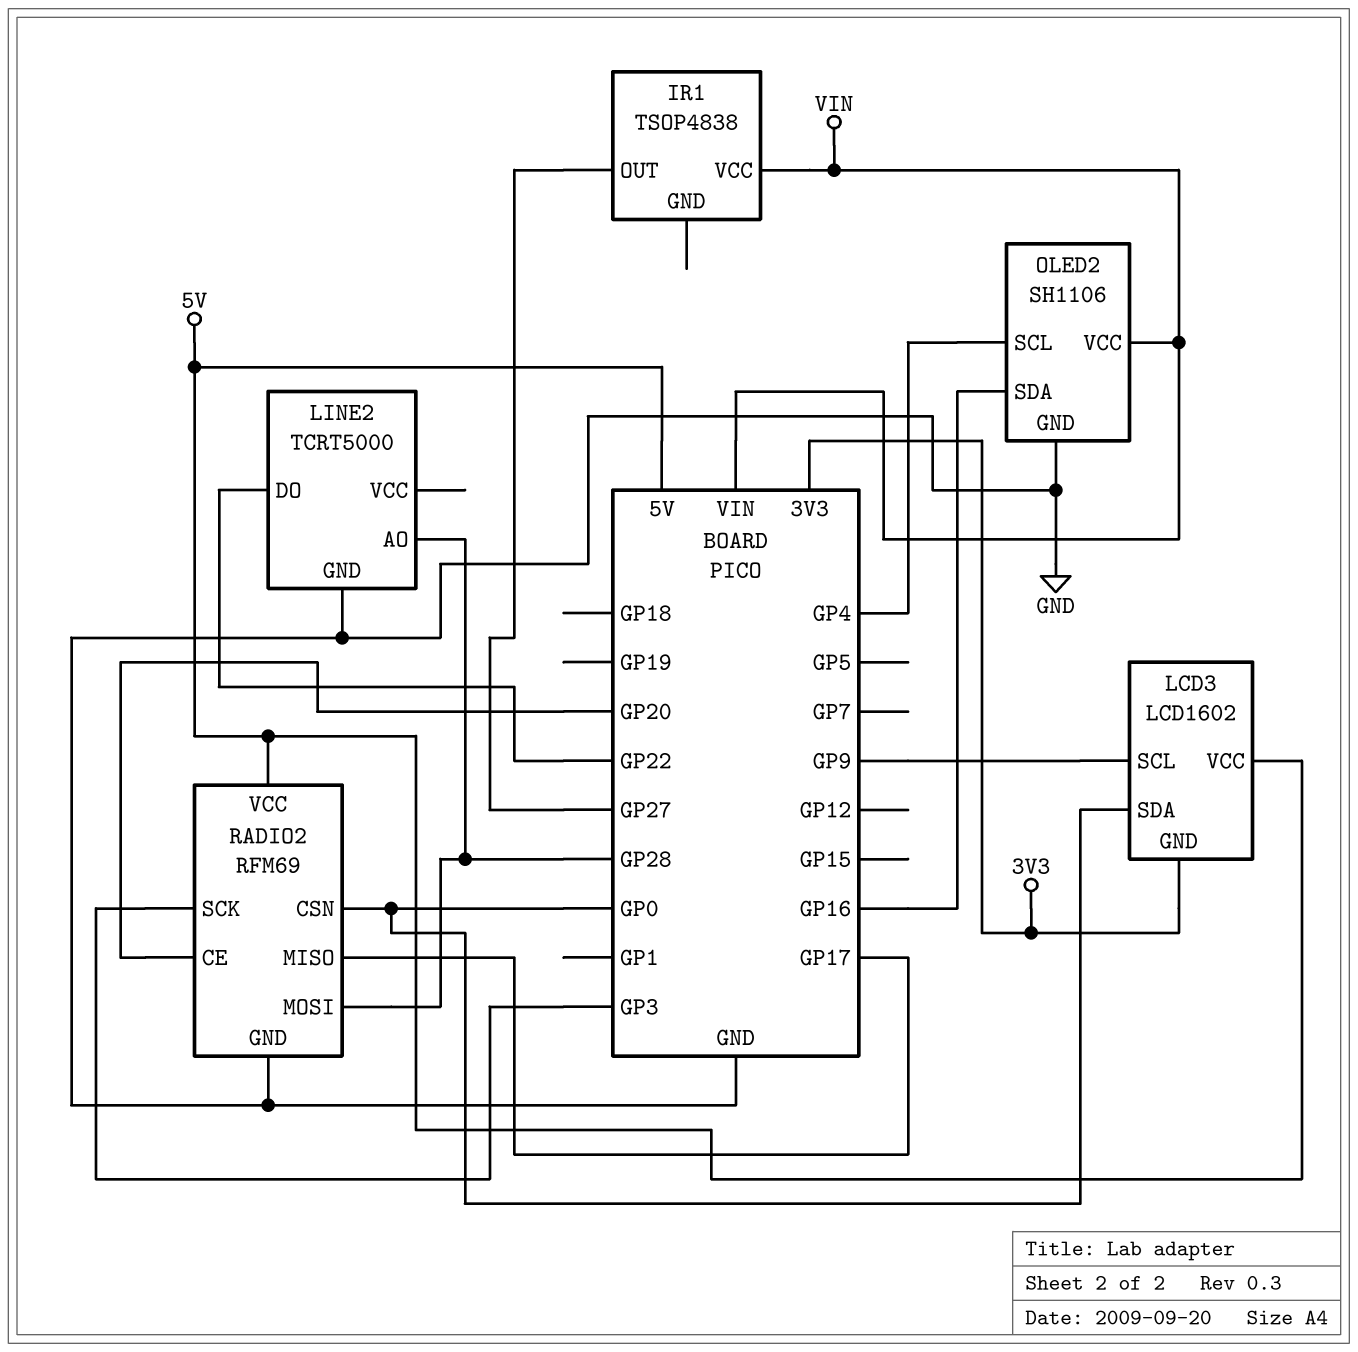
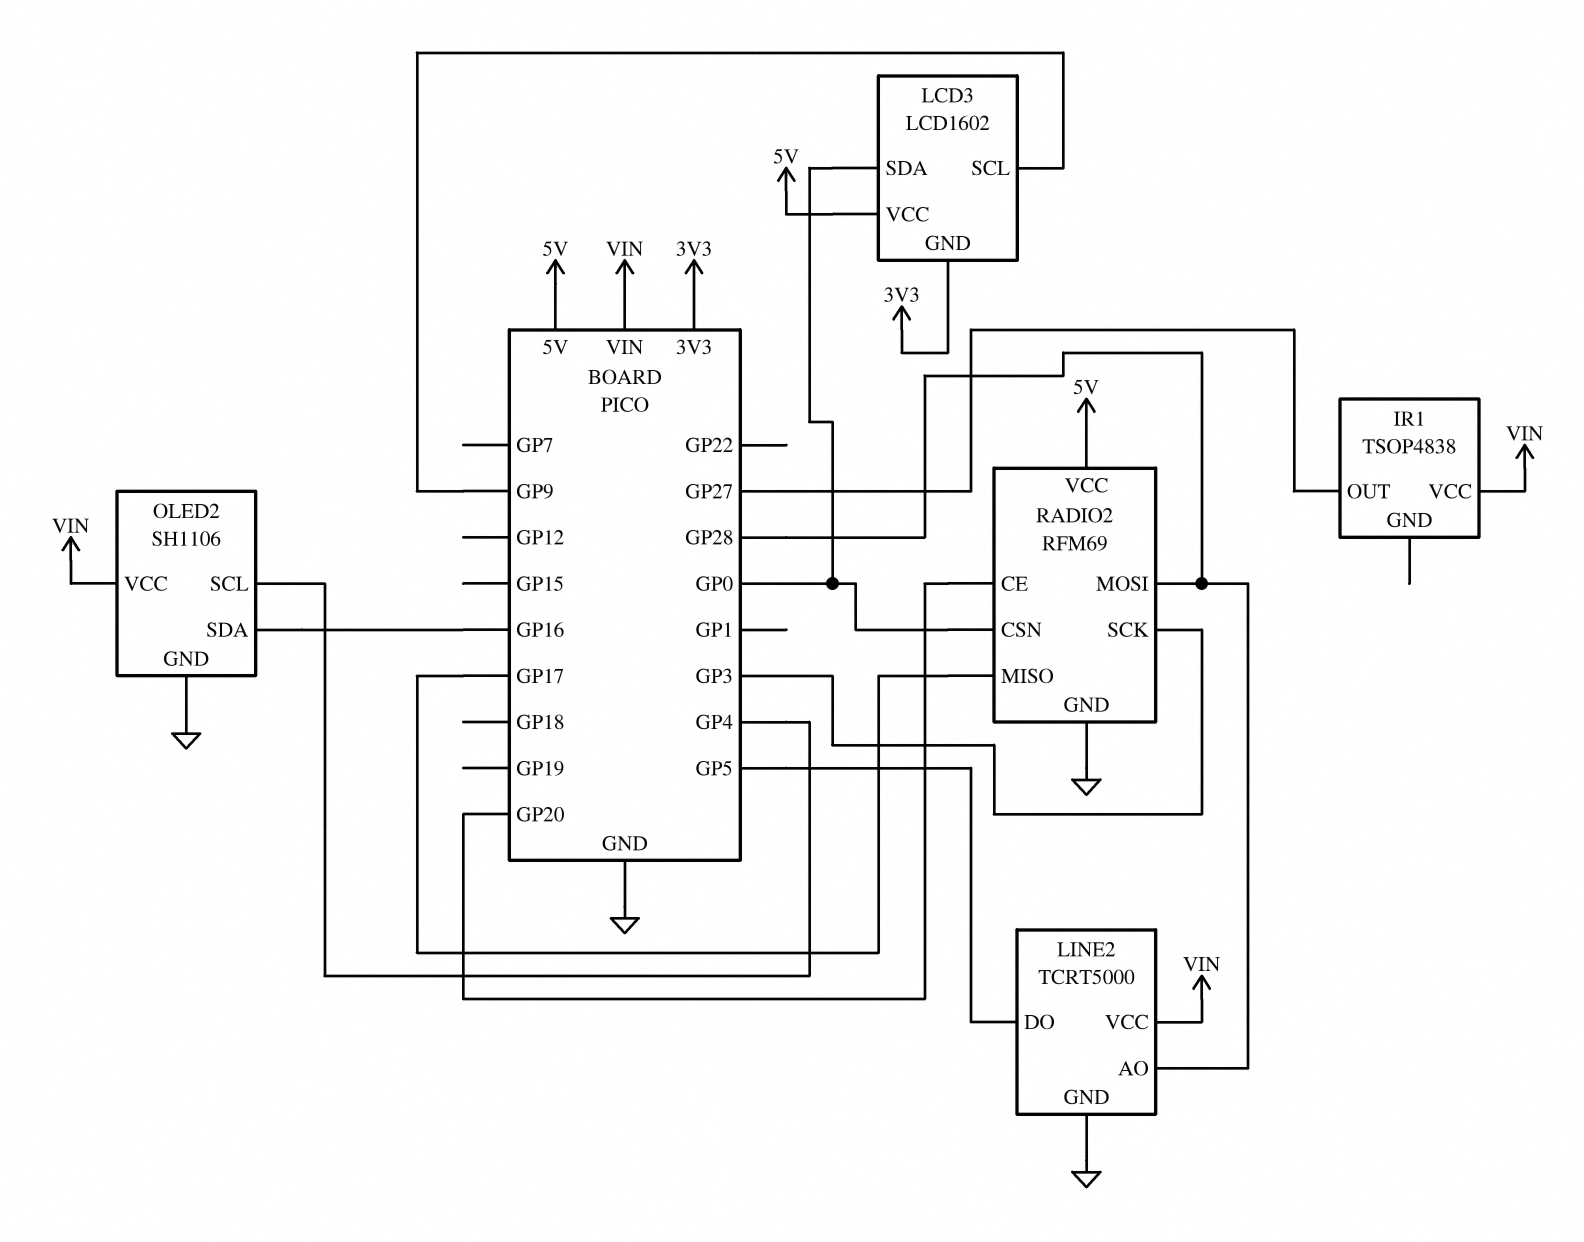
LINE2 pin DO: GP22 -> GP5
LINE2 pin VCC: none -> VIN

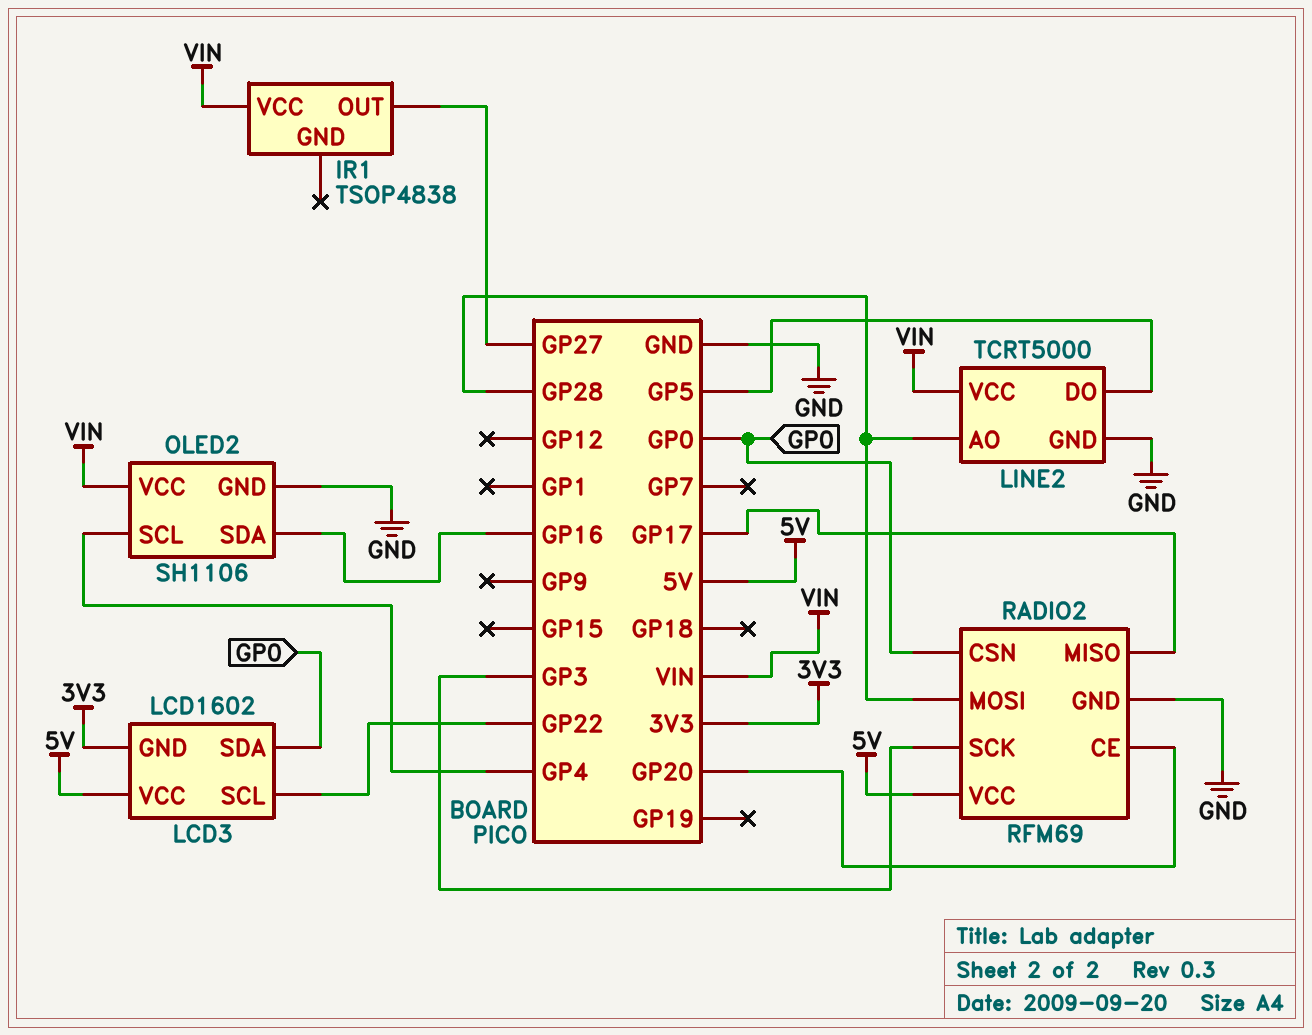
LCD3 pin SCL: GP9 -> GP22

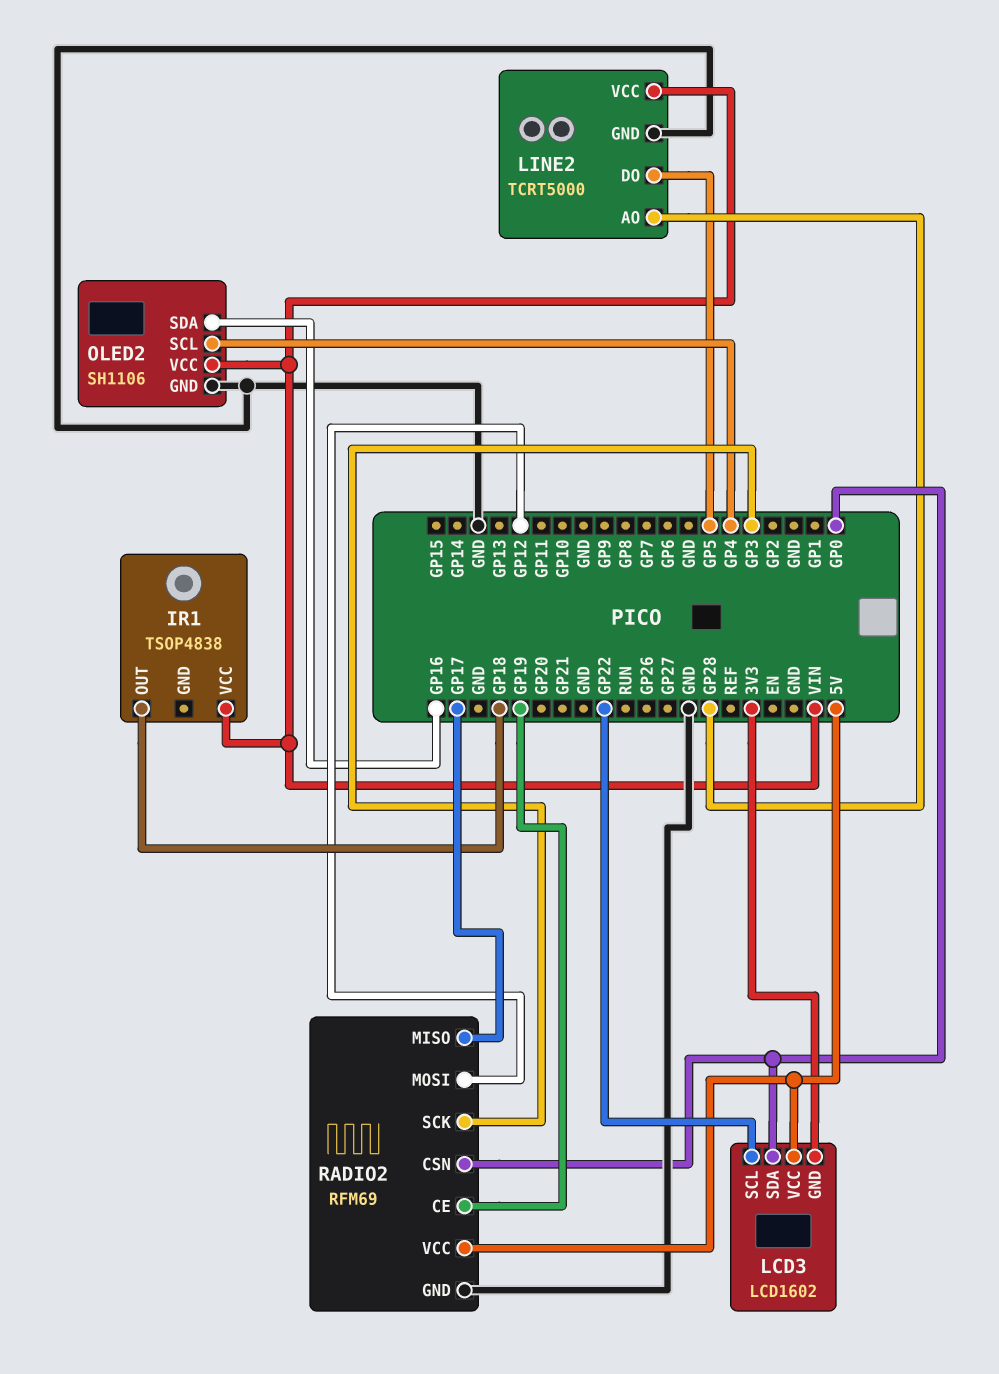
IR1 pin OUT: GP27 -> GP18
RADIO2 pin CE: GP20 -> GP19
RADIO2 pin MOSI: GP28 -> GP12

